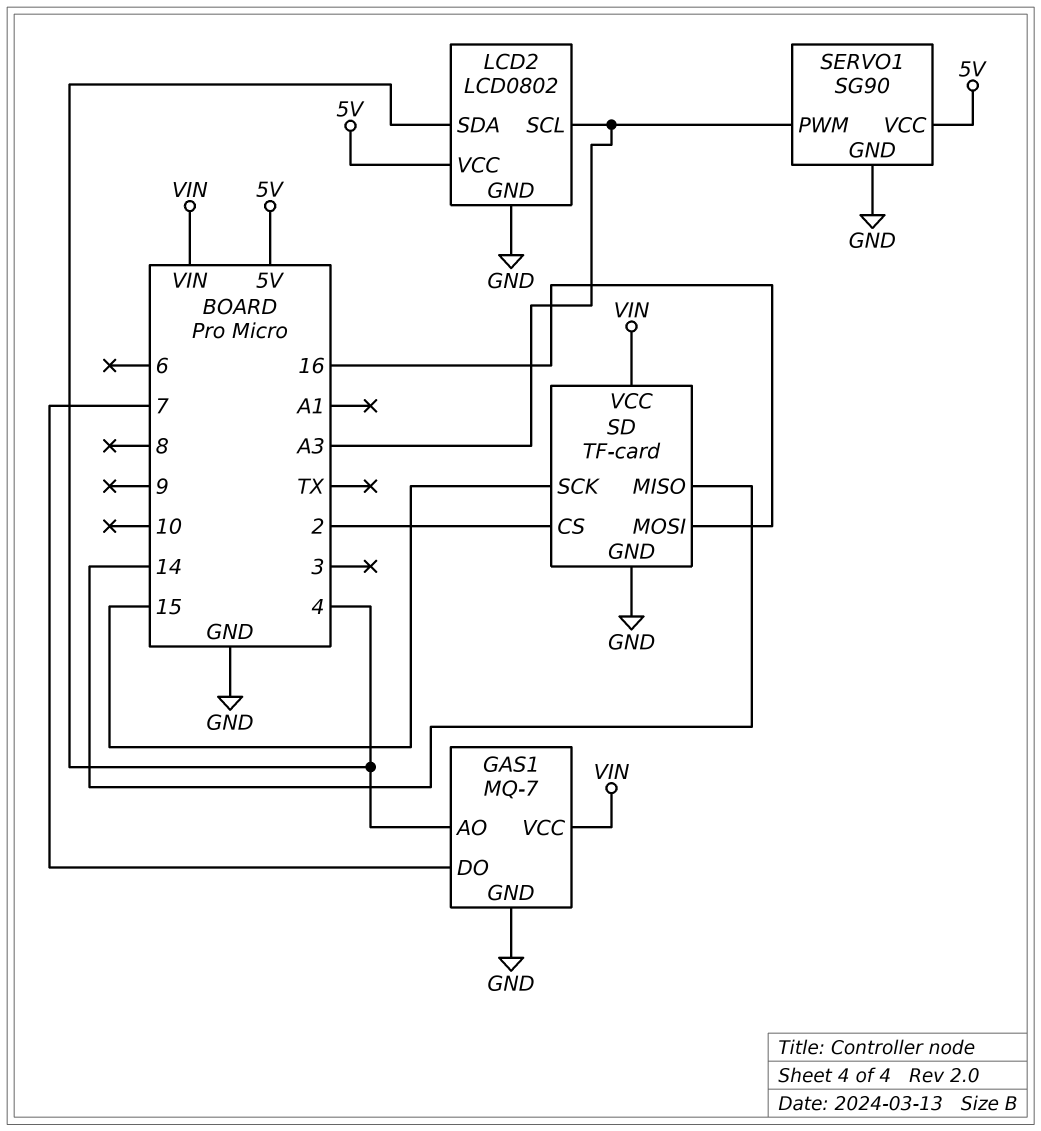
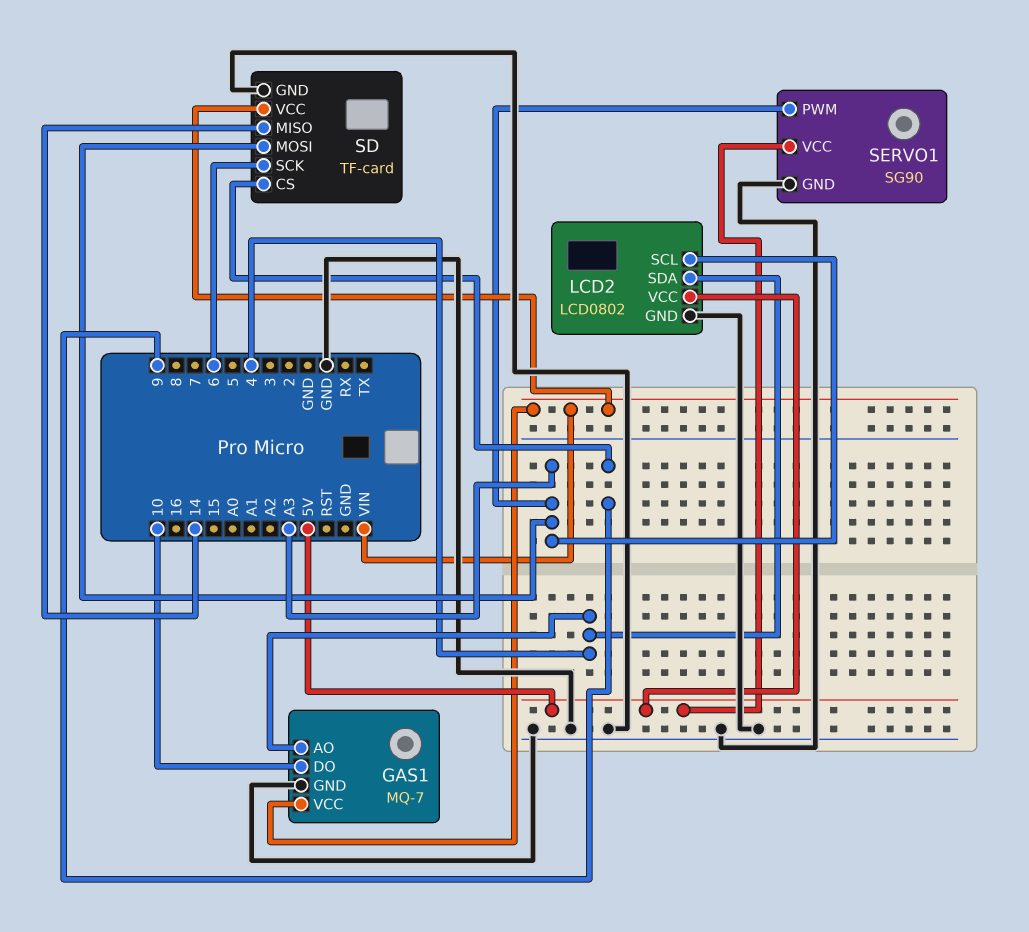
GAS1 pin DO: 7 -> 10
SD pin CS: 2 -> 9
SD pin MOSI: 16 -> A3
SD pin SCK: 15 -> 6

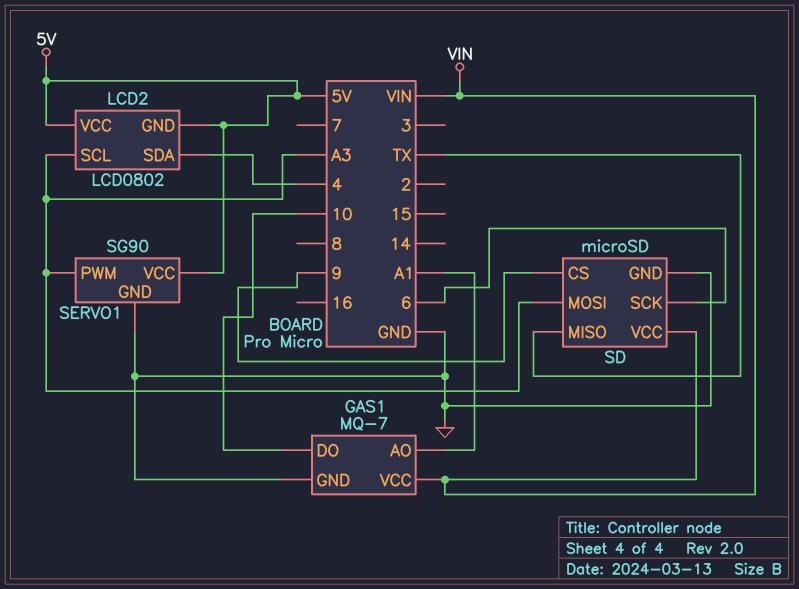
GAS1 pin AO: 4 -> A1
LCD2 pin GND: GND -> 5V
SD: TF-card -> microSD
SD pin MISO: 14 -> TX

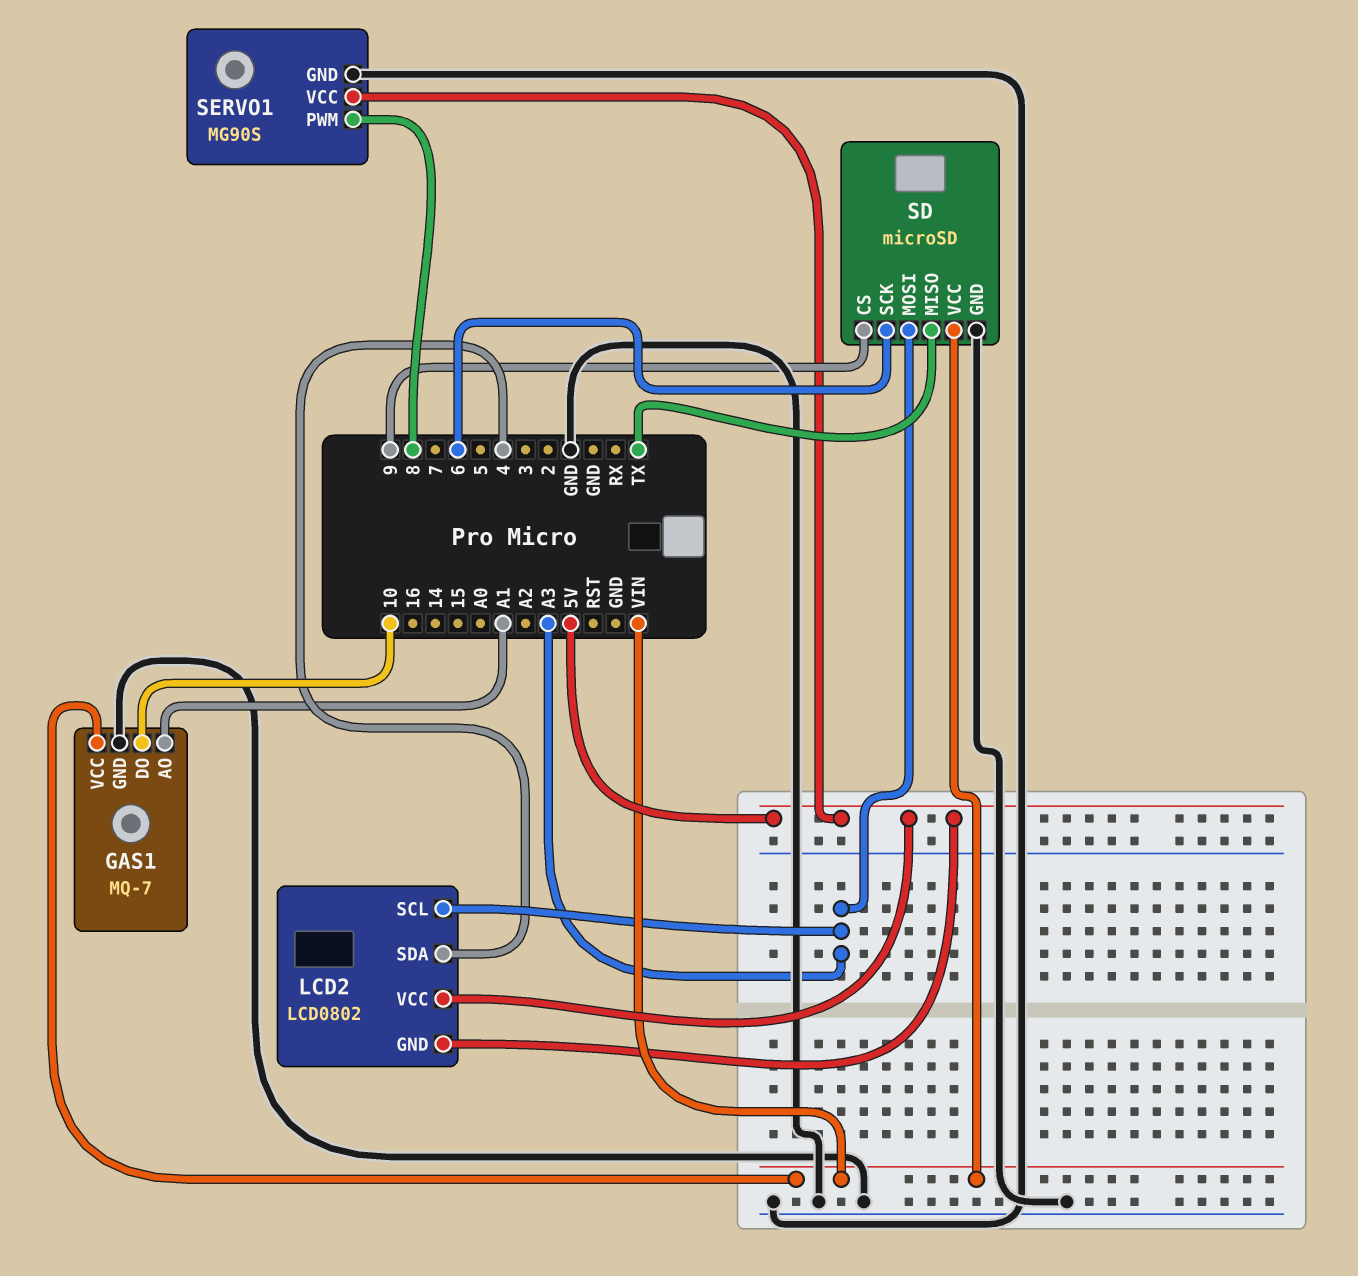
SERVO1: SG90 -> MG90S
SERVO1 pin PWM: A3 -> 8

